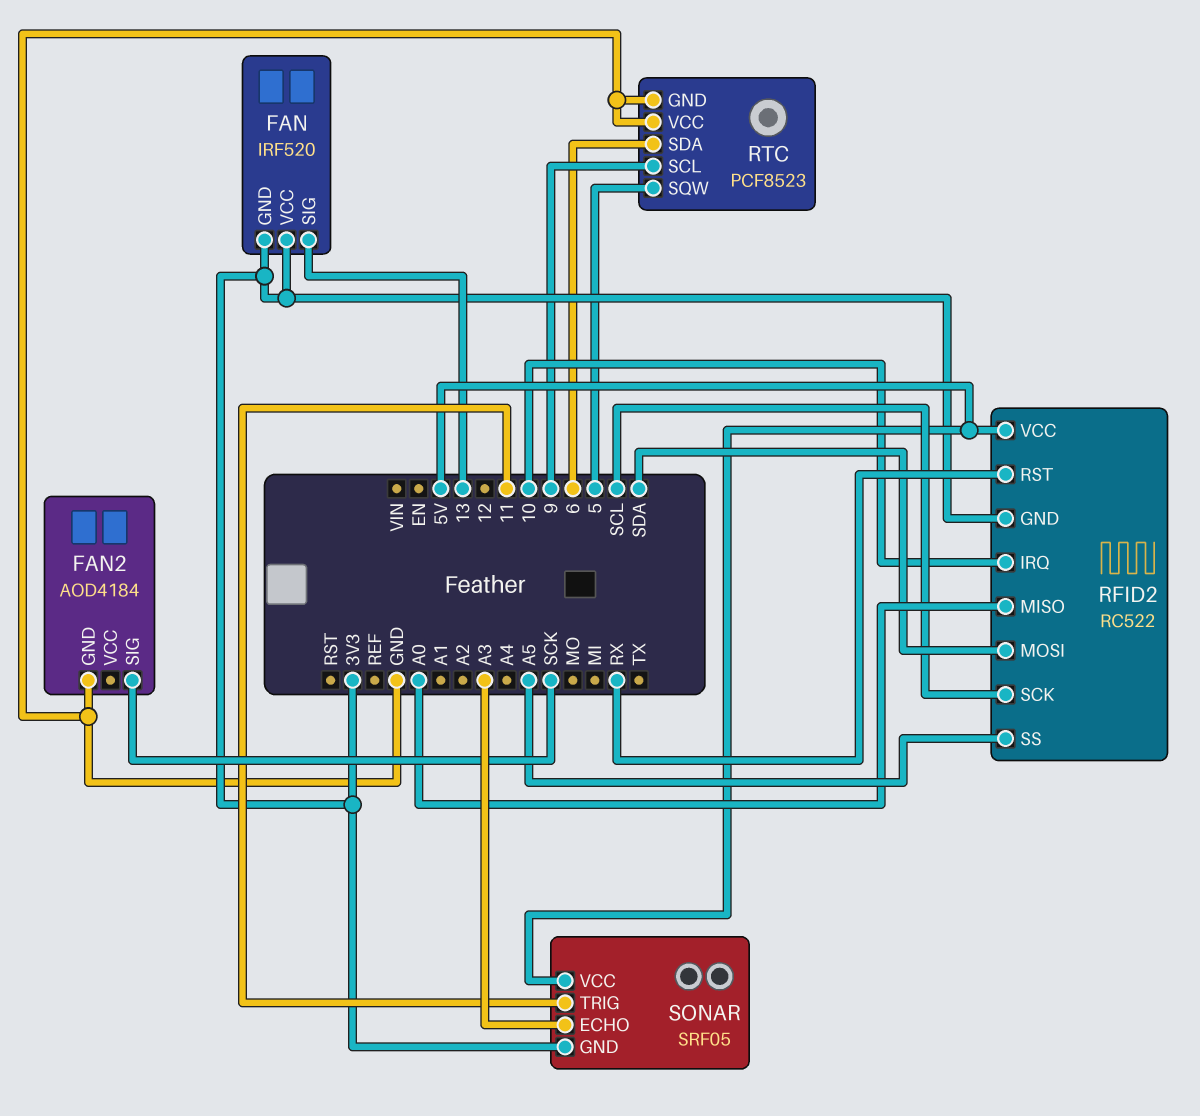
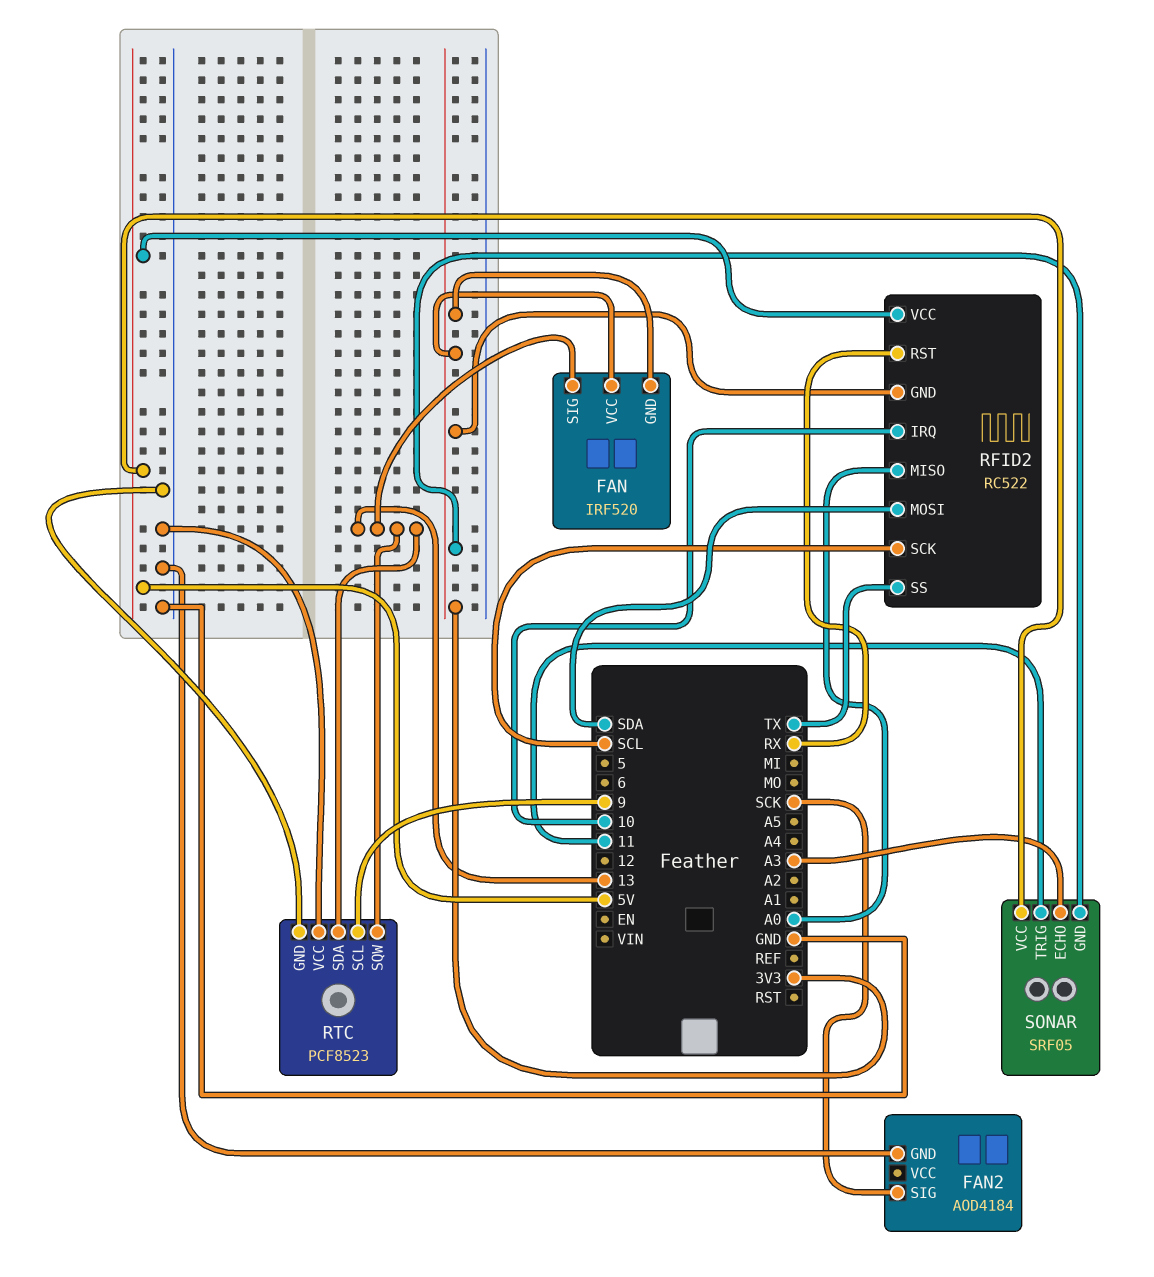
RFID2 pin SS: A5 -> TX
RTC pin SDA: 6 -> 13
RTC pin SQW: 5 -> 13

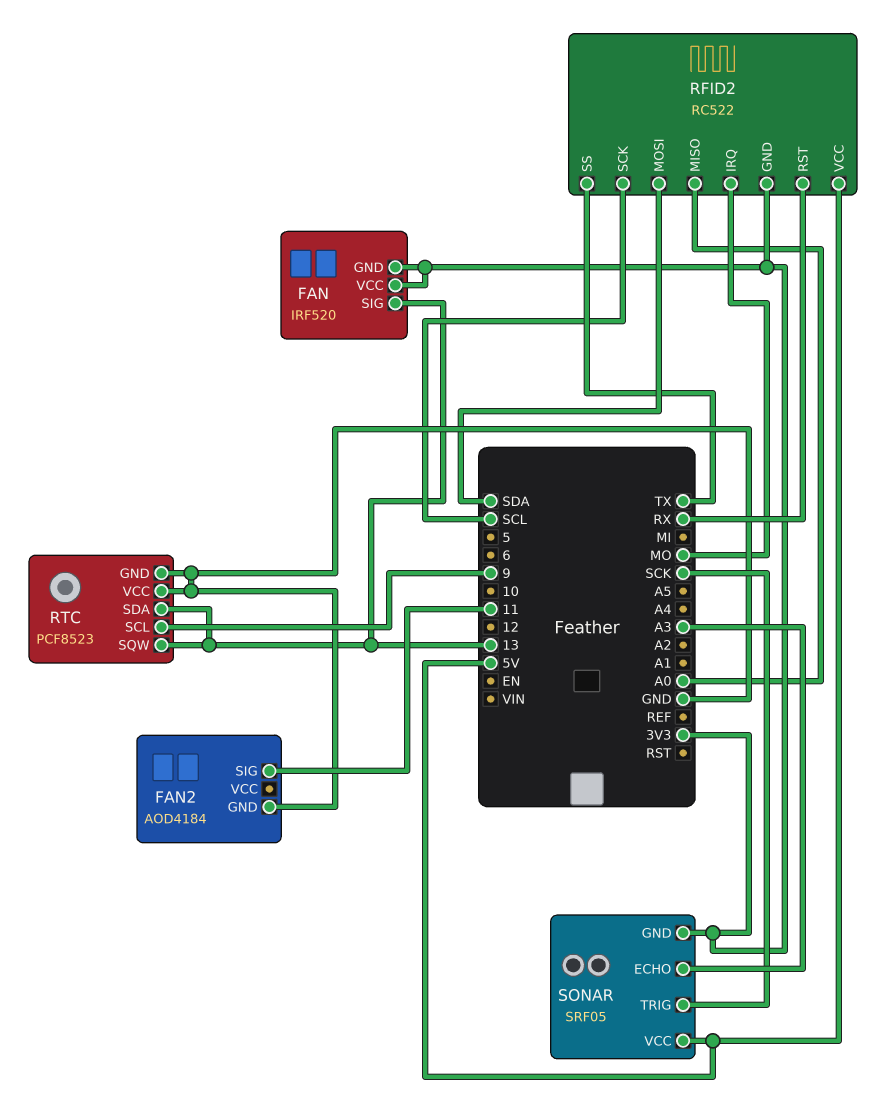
FAN2 pin SIG: SCK -> 11
RFID2 pin IRQ: 10 -> MO
SONAR pin TRIG: 11 -> SCK

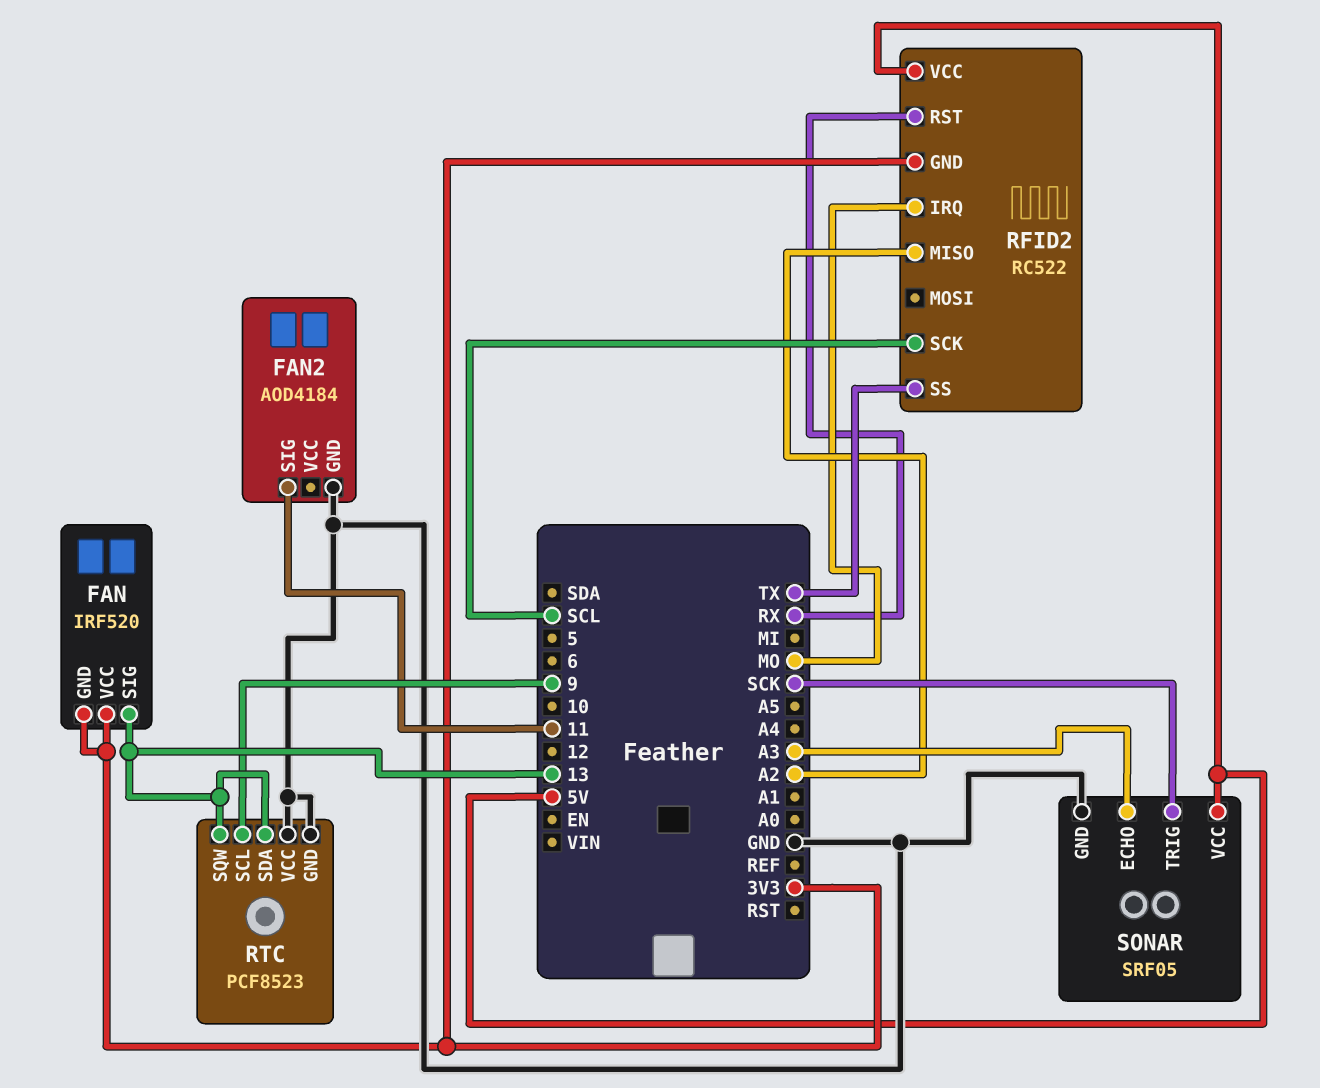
RFID2 pin MISO: A0 -> A2
RFID2 pin MOSI: SDA -> none
SONAR pin GND: 3V3 -> GND

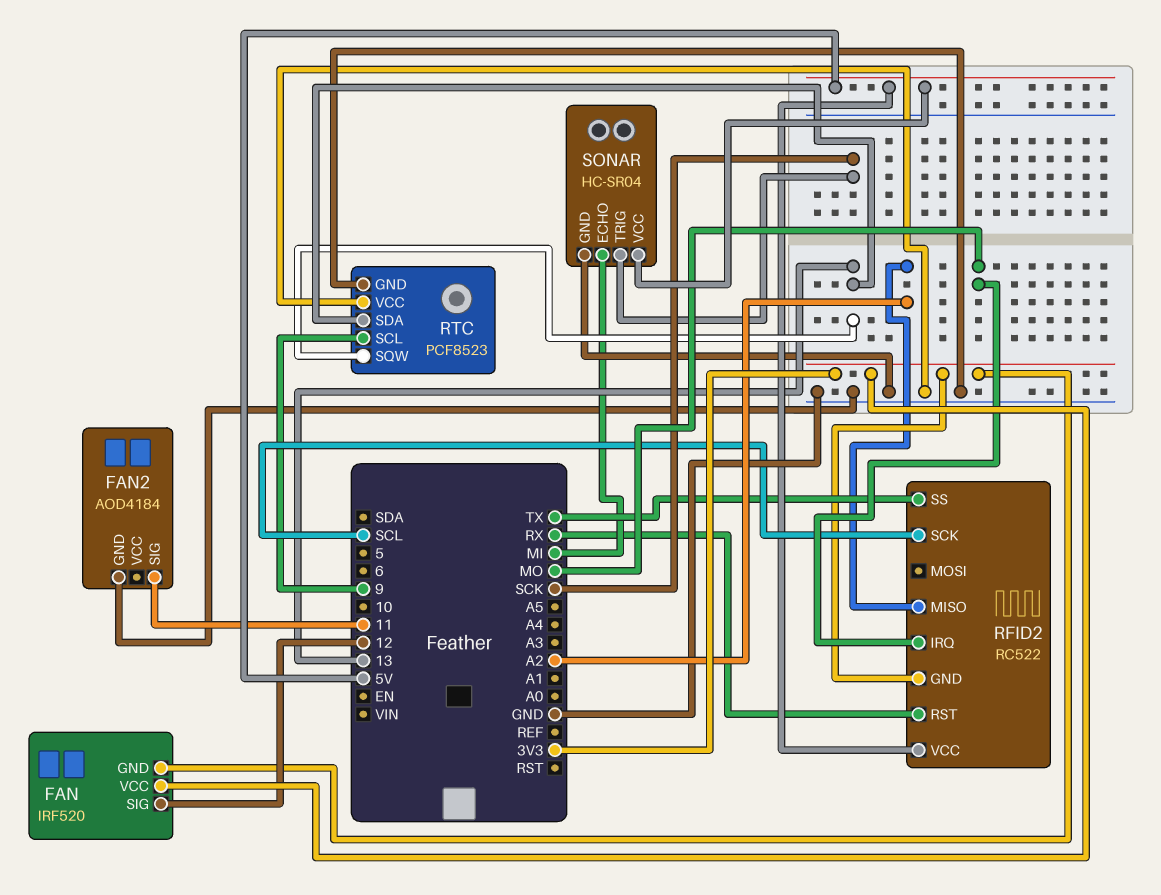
FAN pin SIG: 13 -> 12
SONAR: SRF05 -> HC-SR04
SONAR pin ECHO: A3 -> MI

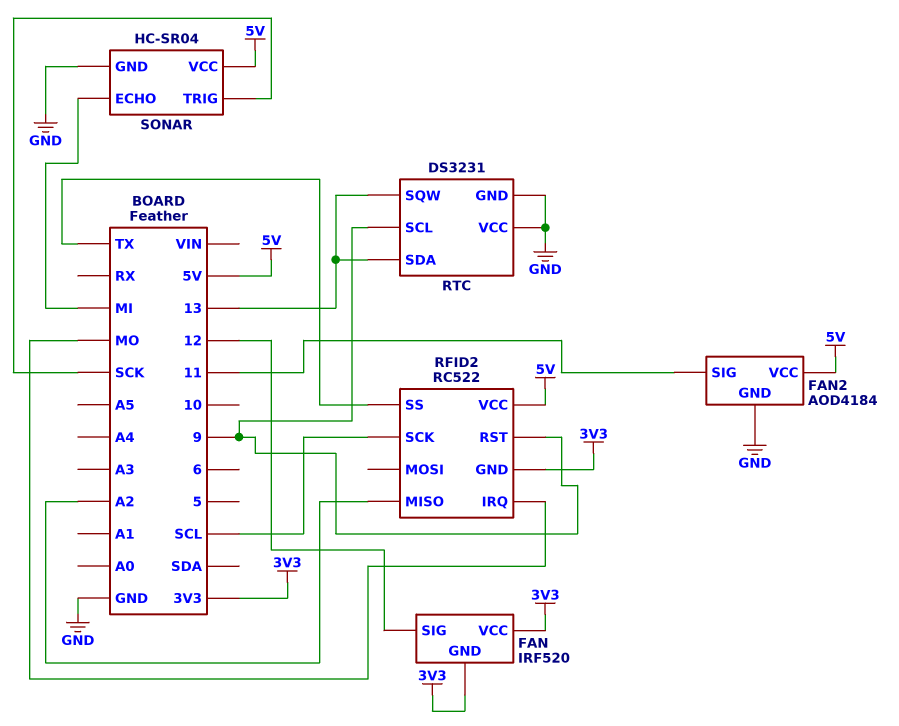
FAN2 pin VCC: none -> 5V
RFID2 pin RST: RX -> 9
RTC: PCF8523 -> DS3231

